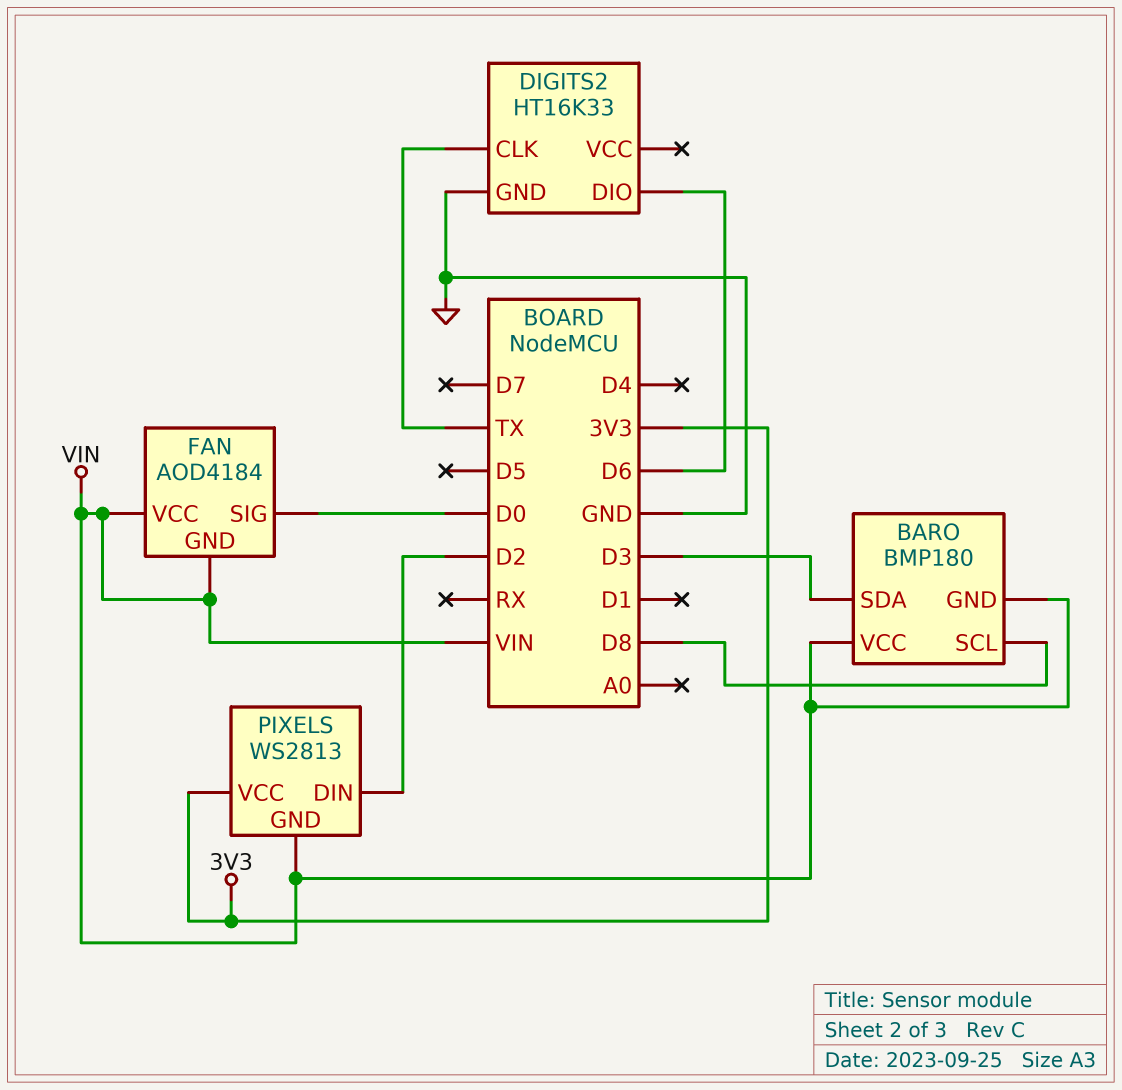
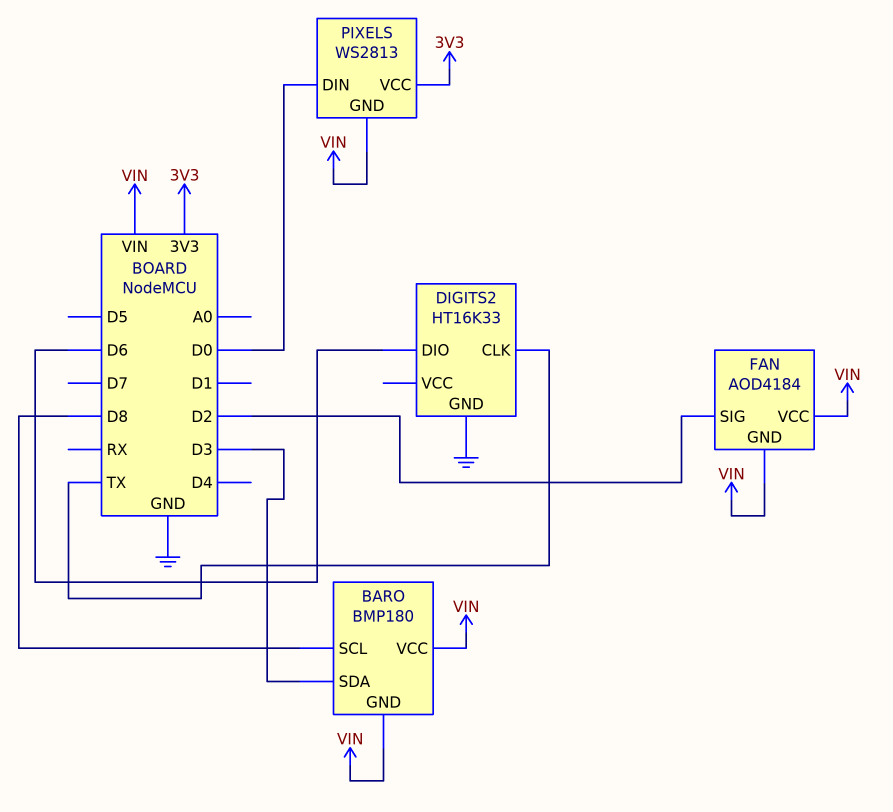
FAN pin SIG: D0 -> D2
PIXELS pin DIN: D2 -> D0

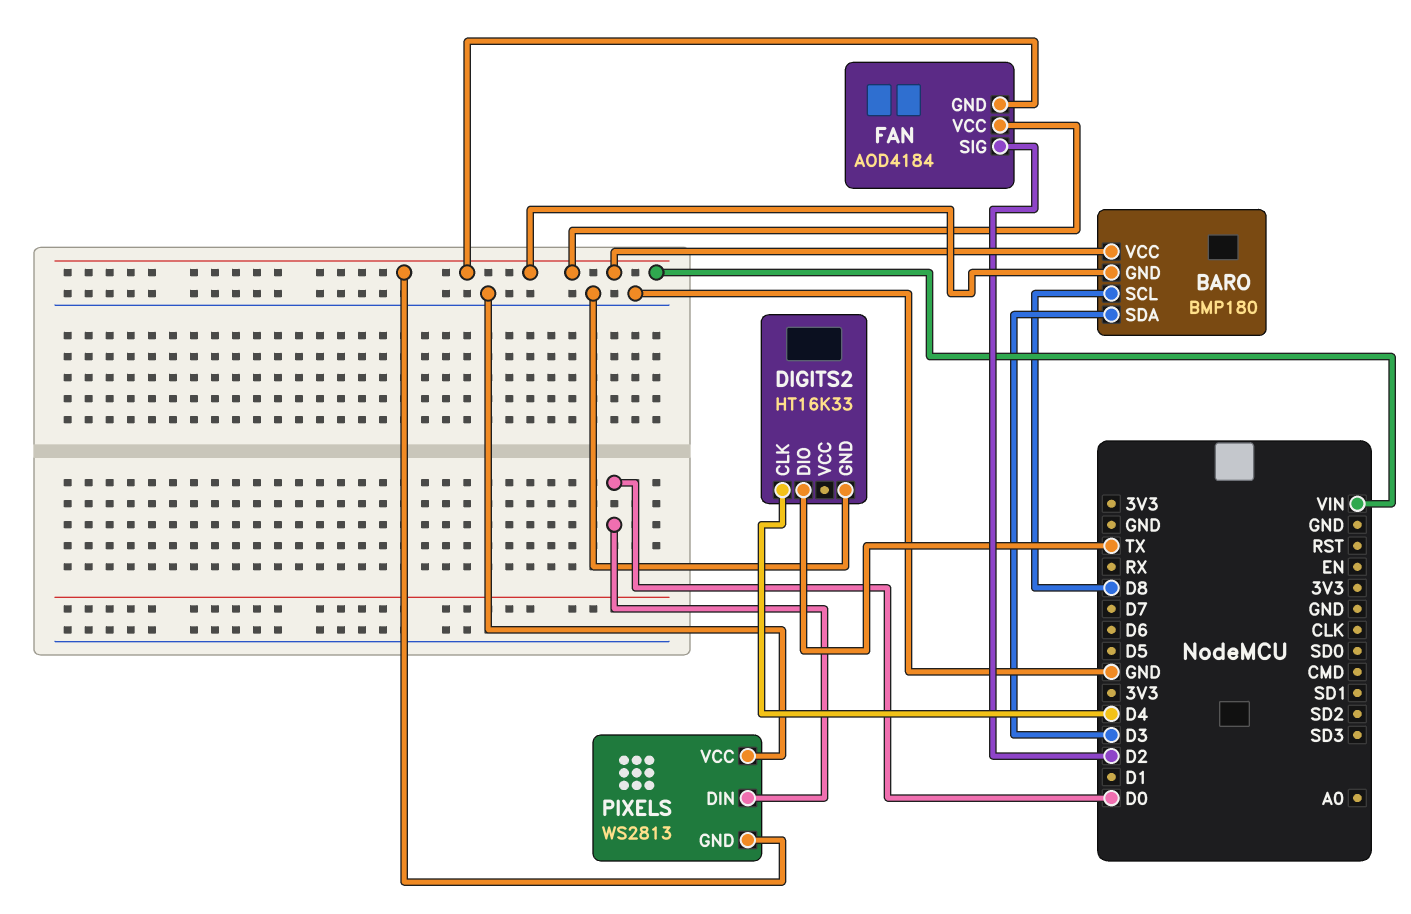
DIGITS2 pin CLK: TX -> D4
DIGITS2 pin DIO: D6 -> TX
PIXELS pin VCC: 3V3 -> GND

